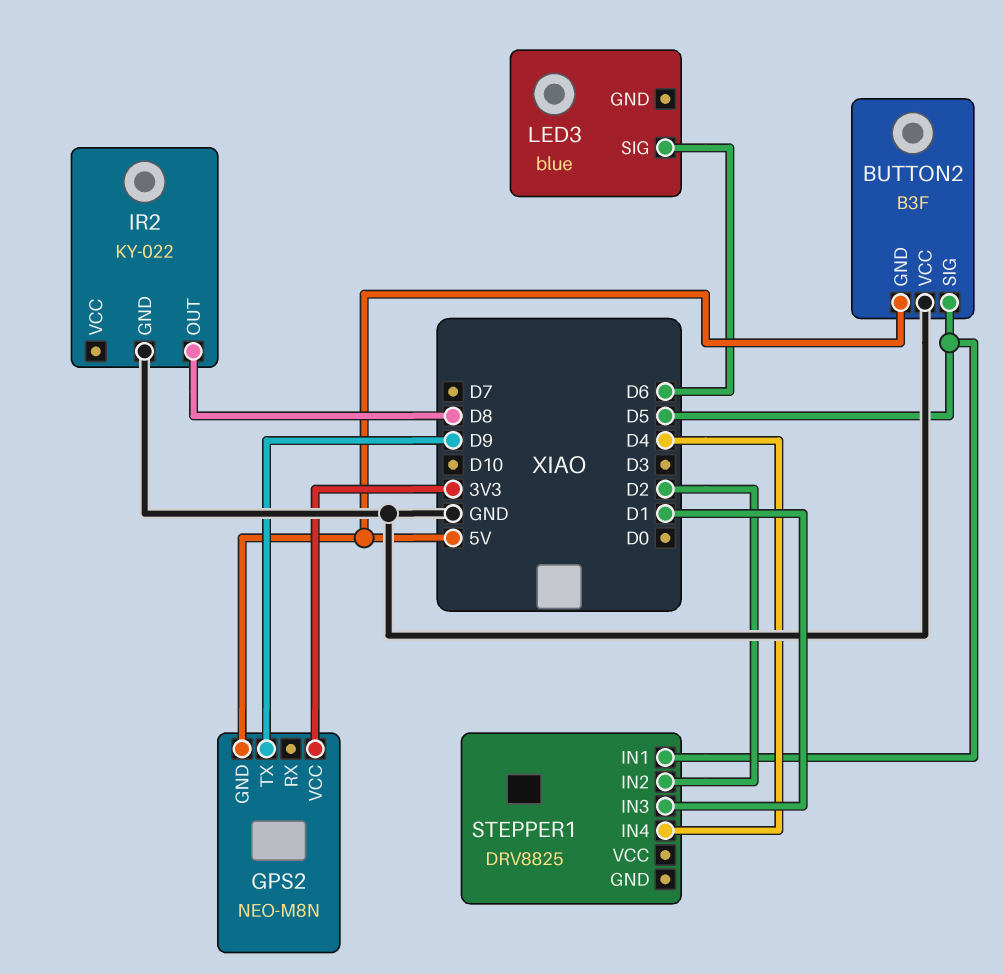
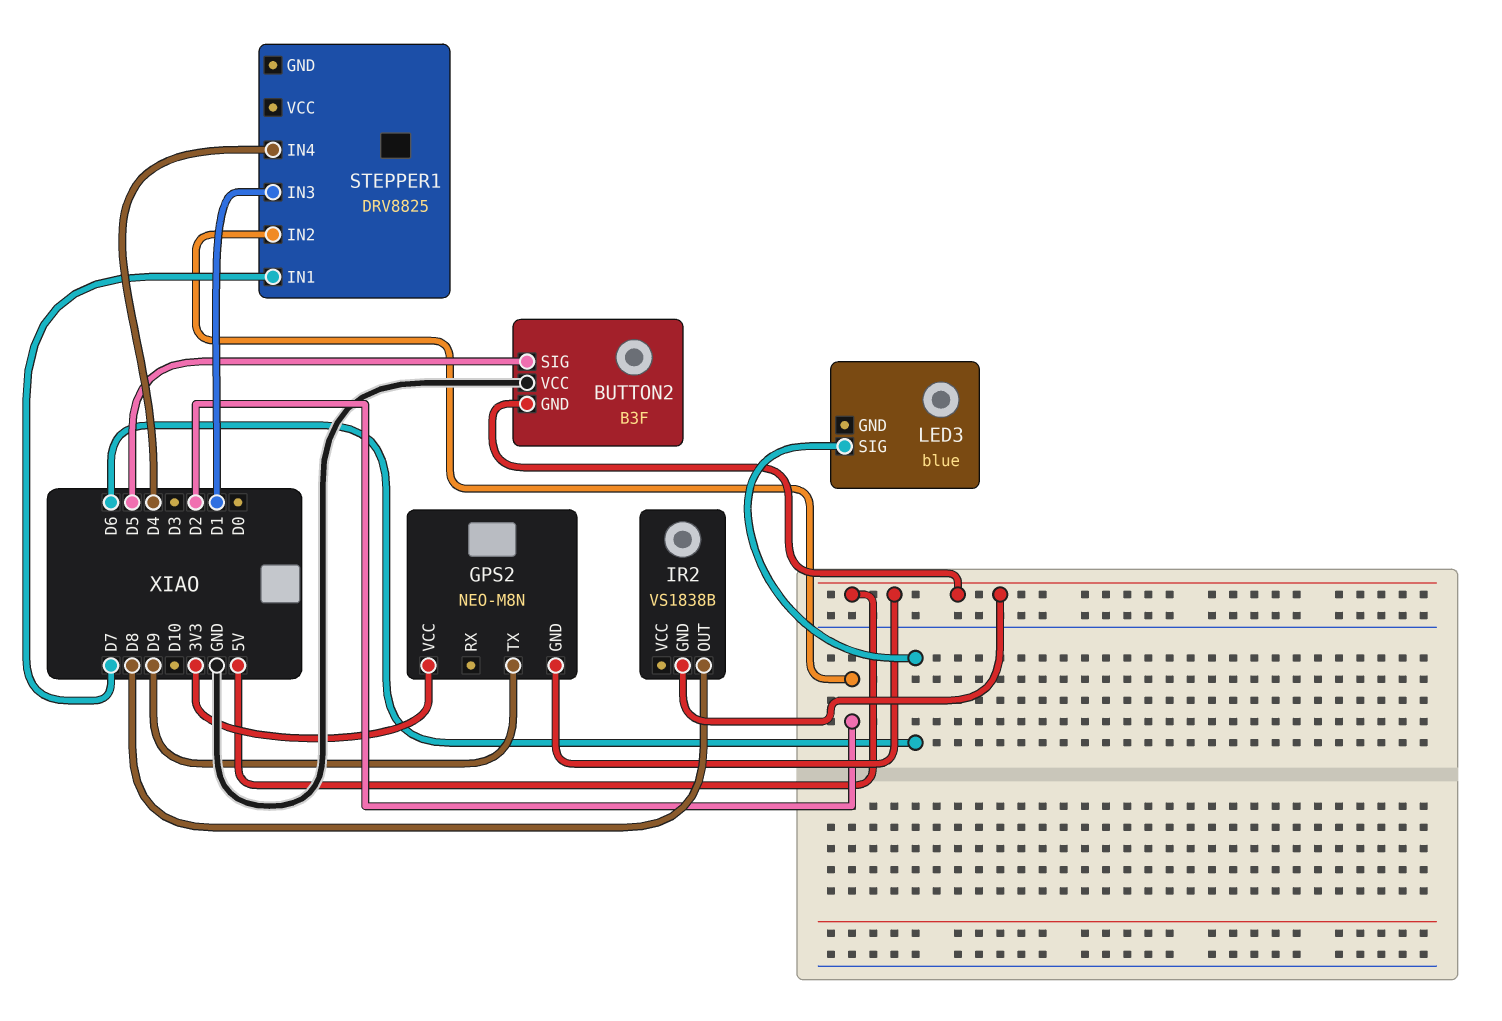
IR2: KY-022 -> VS1838B
IR2 pin GND: GND -> 5V
STEPPER1 pin IN1: D5 -> D7

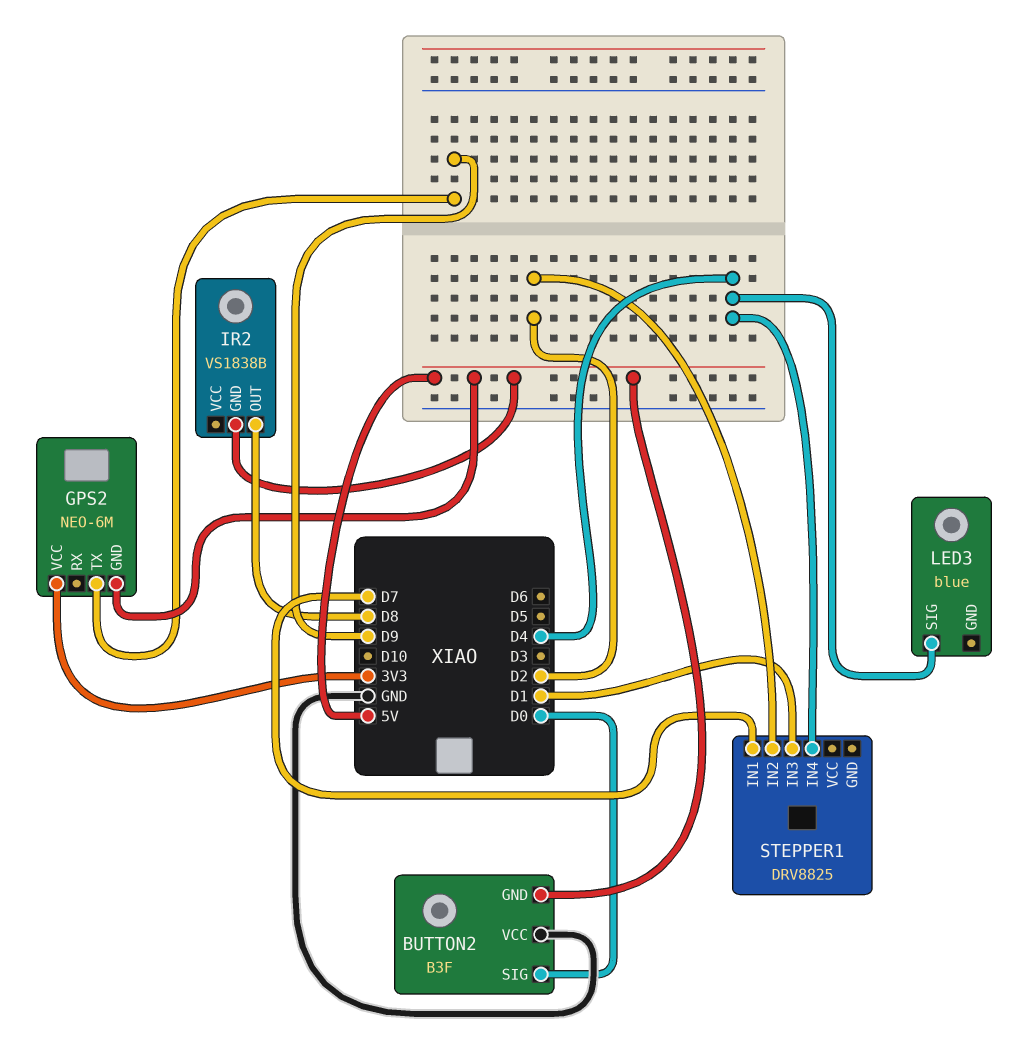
BUTTON2 pin SIG: D5 -> D0
GPS2: NEO-M8N -> NEO-6M
LED3 pin SIG: D6 -> D4

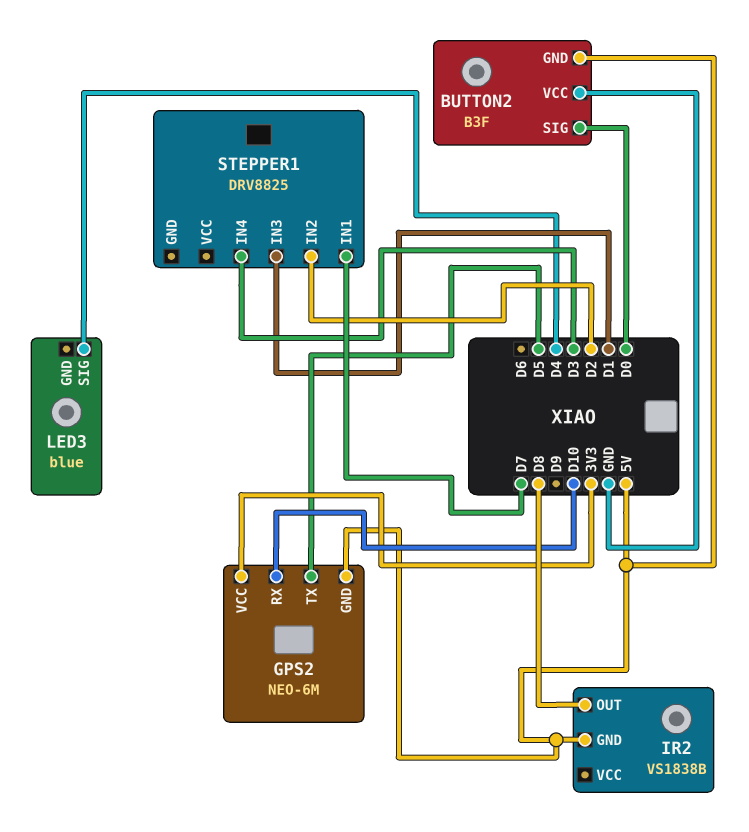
GPS2 pin RX: none -> D10
GPS2 pin TX: D9 -> D5
STEPPER1 pin IN4: D4 -> D3

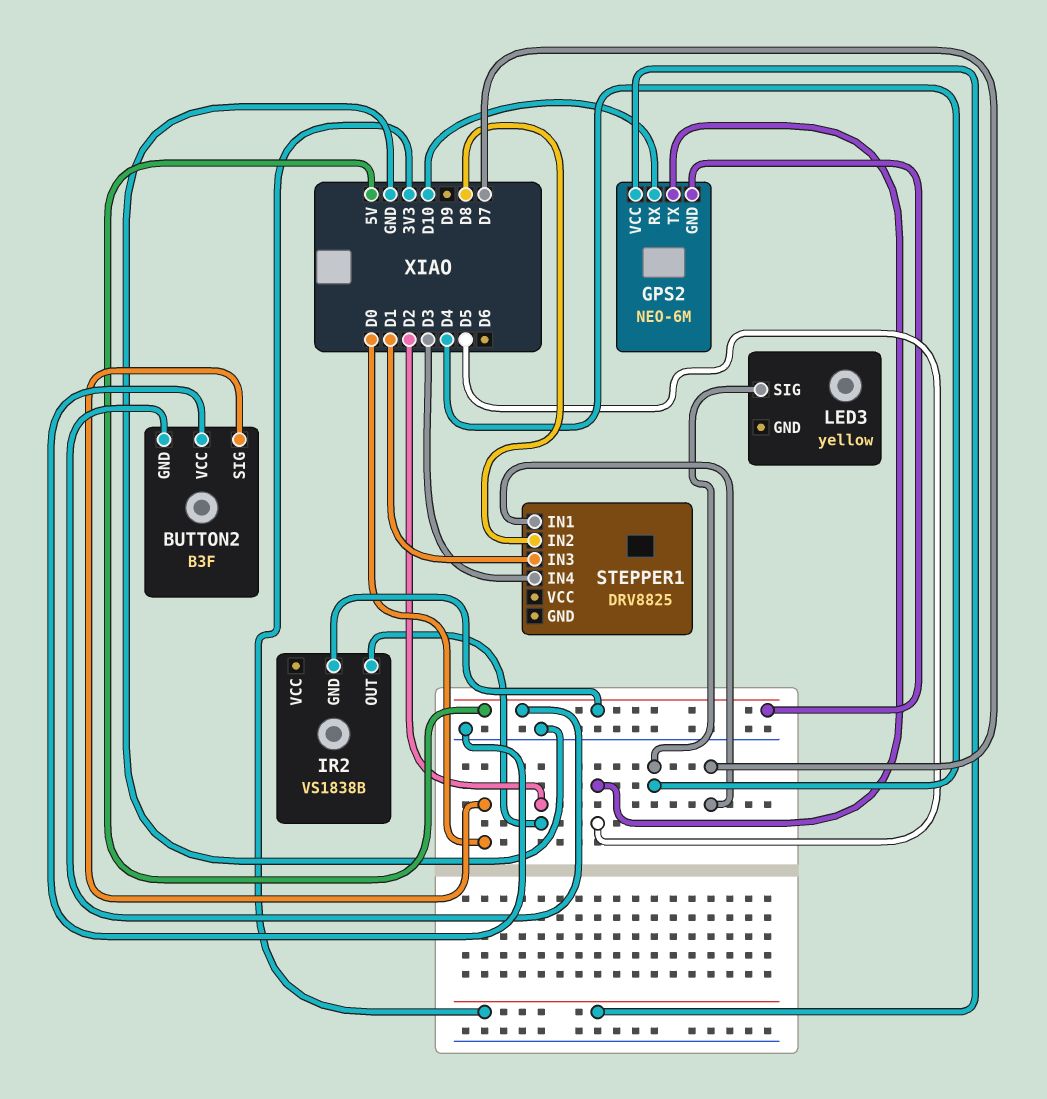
IR2 pin OUT: D8 -> D2
LED3: blue -> yellow
STEPPER1 pin IN2: D2 -> D8

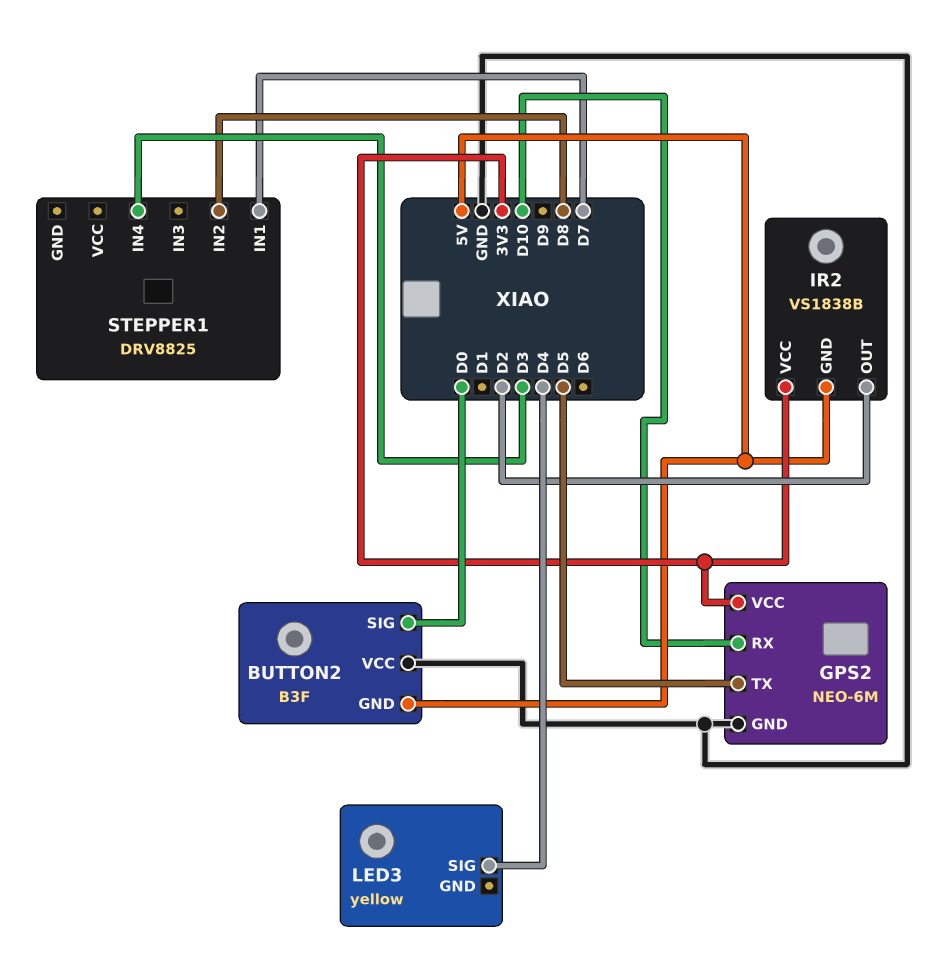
GPS2 pin GND: 5V -> GND
IR2 pin VCC: none -> 3V3
STEPPER1 pin IN3: D1 -> none

